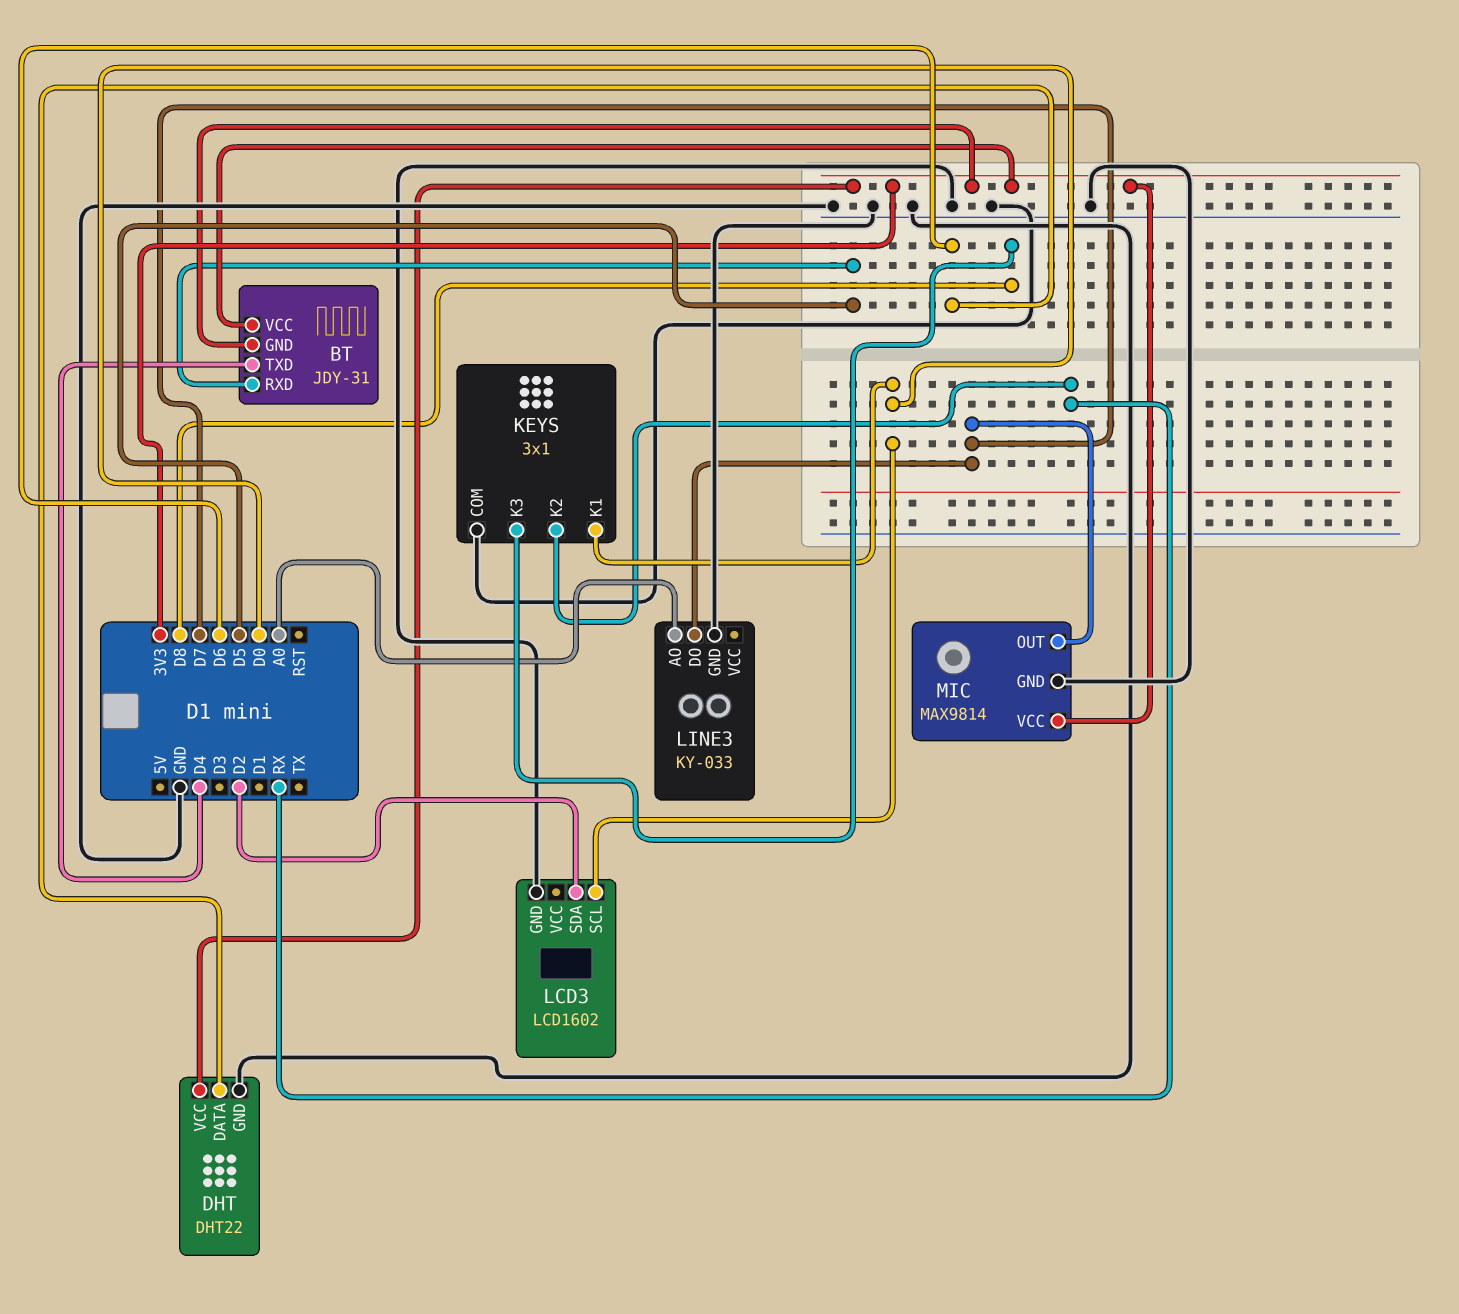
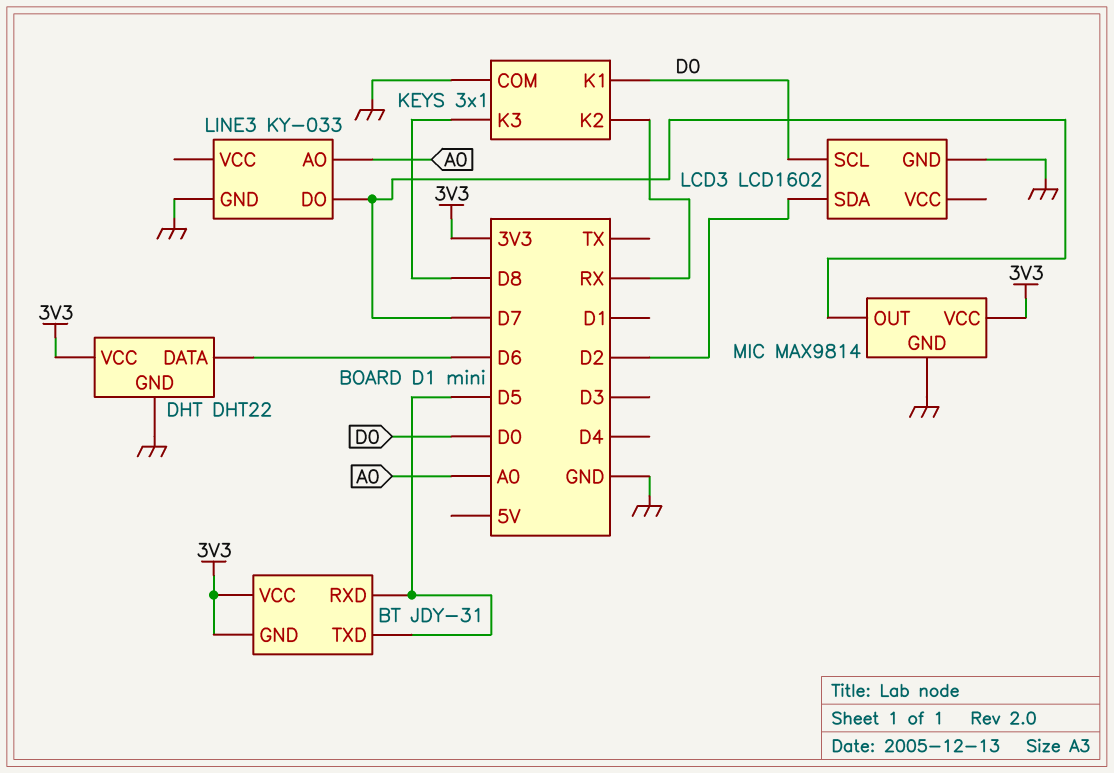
BT pin TXD: D4 -> D5

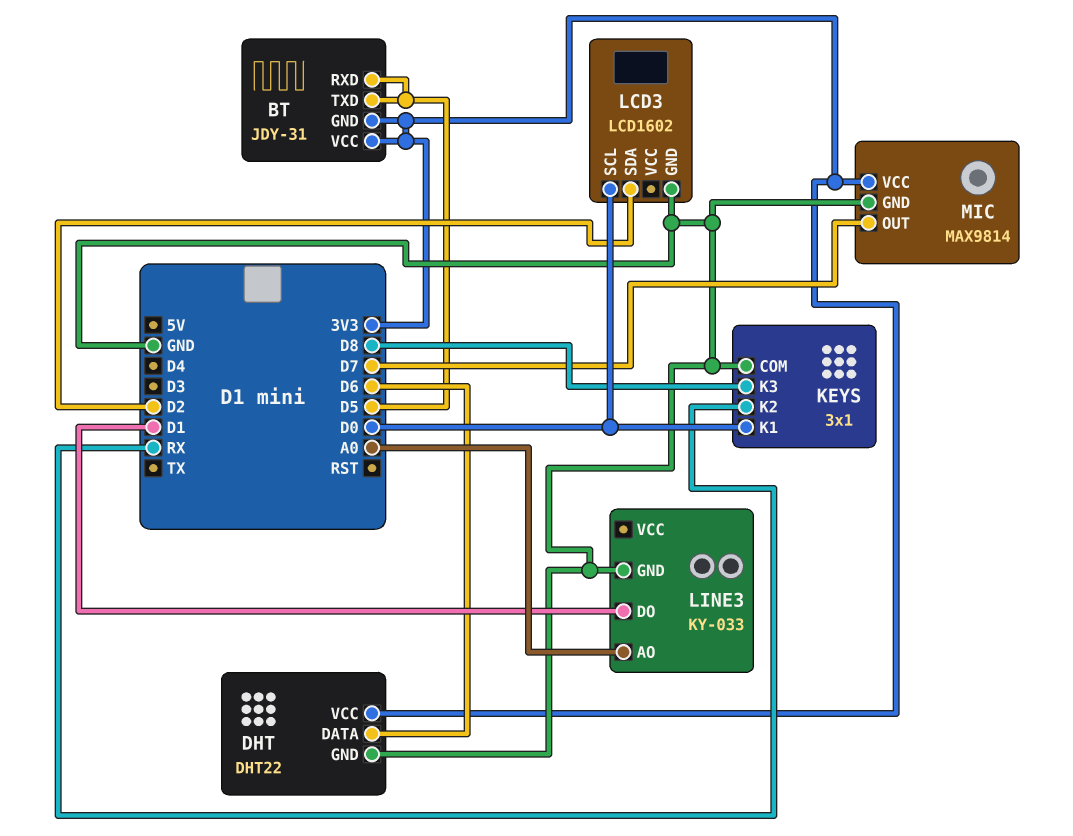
LINE3 pin DO: D7 -> D1

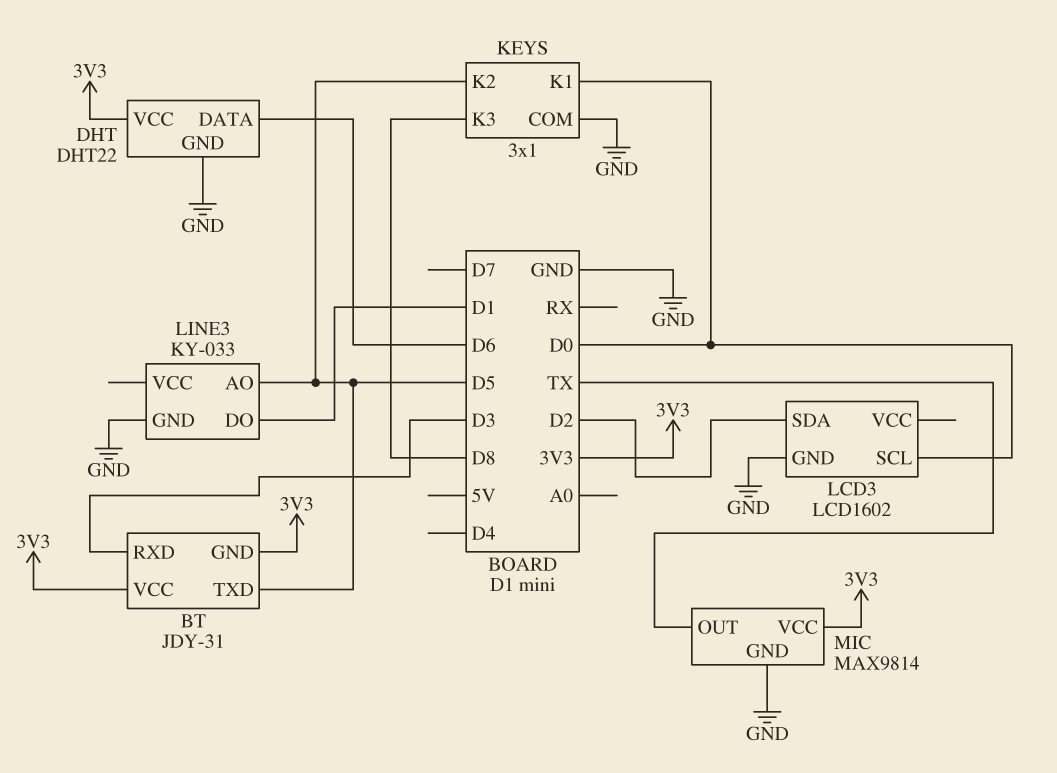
BT pin RXD: D5 -> D3
KEYS pin K2: RX -> D5
LINE3 pin AO: A0 -> D5
MIC pin OUT: D7 -> TX

